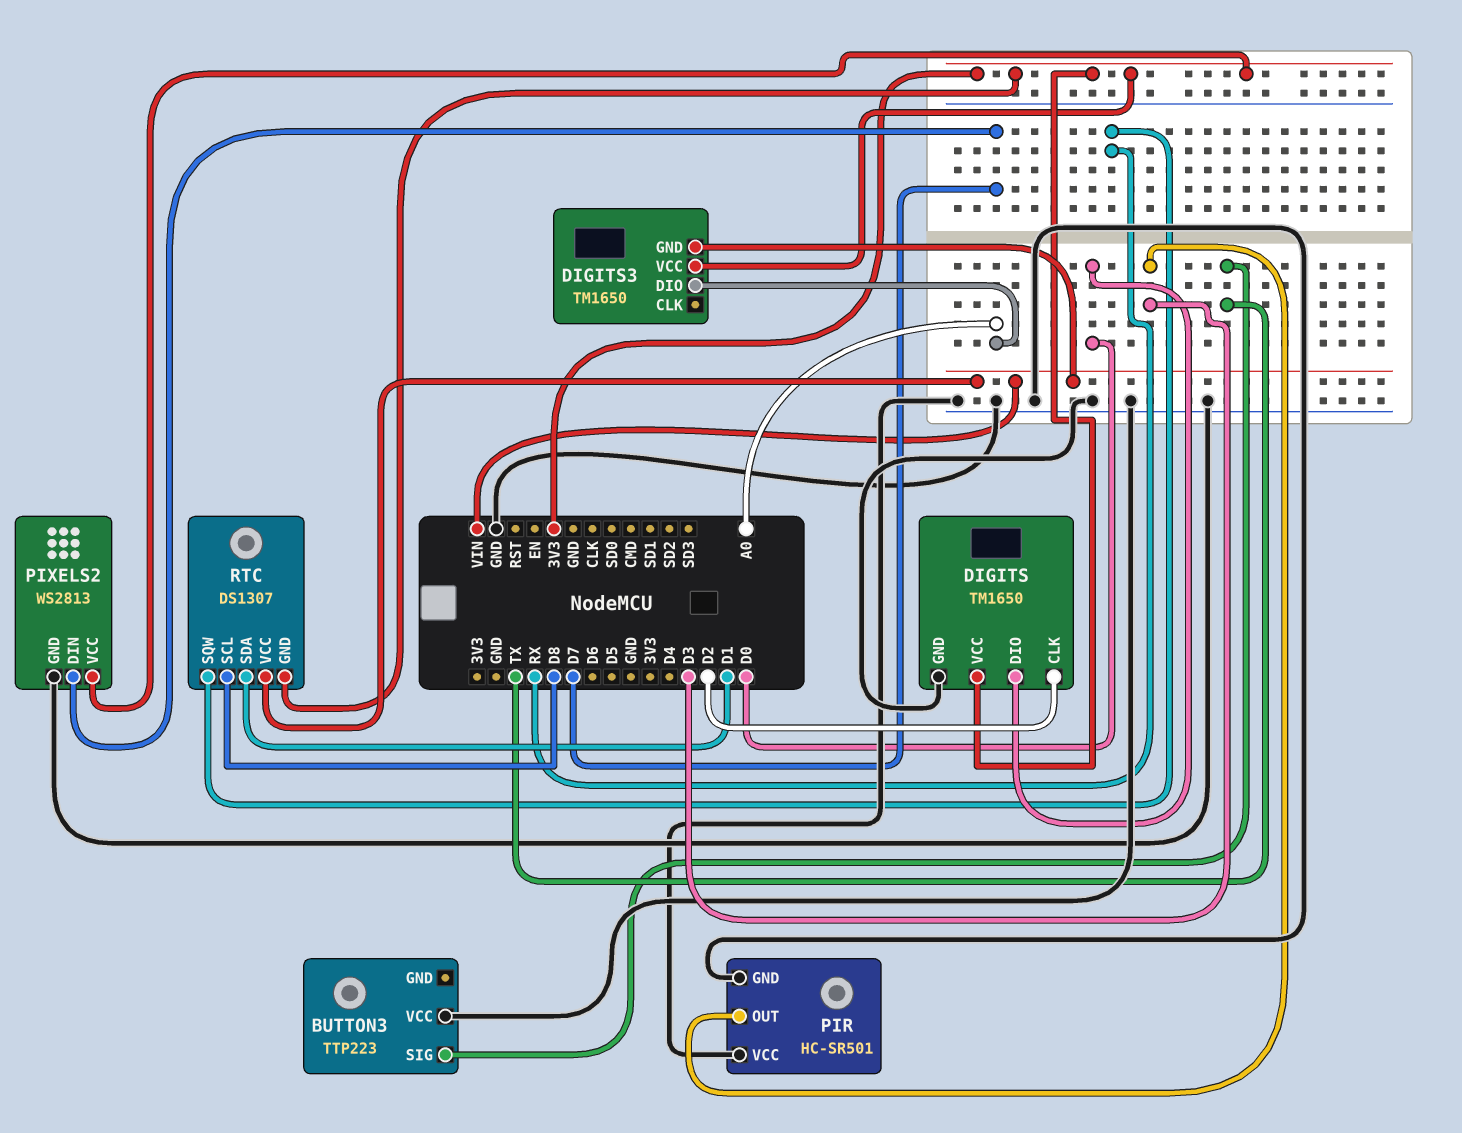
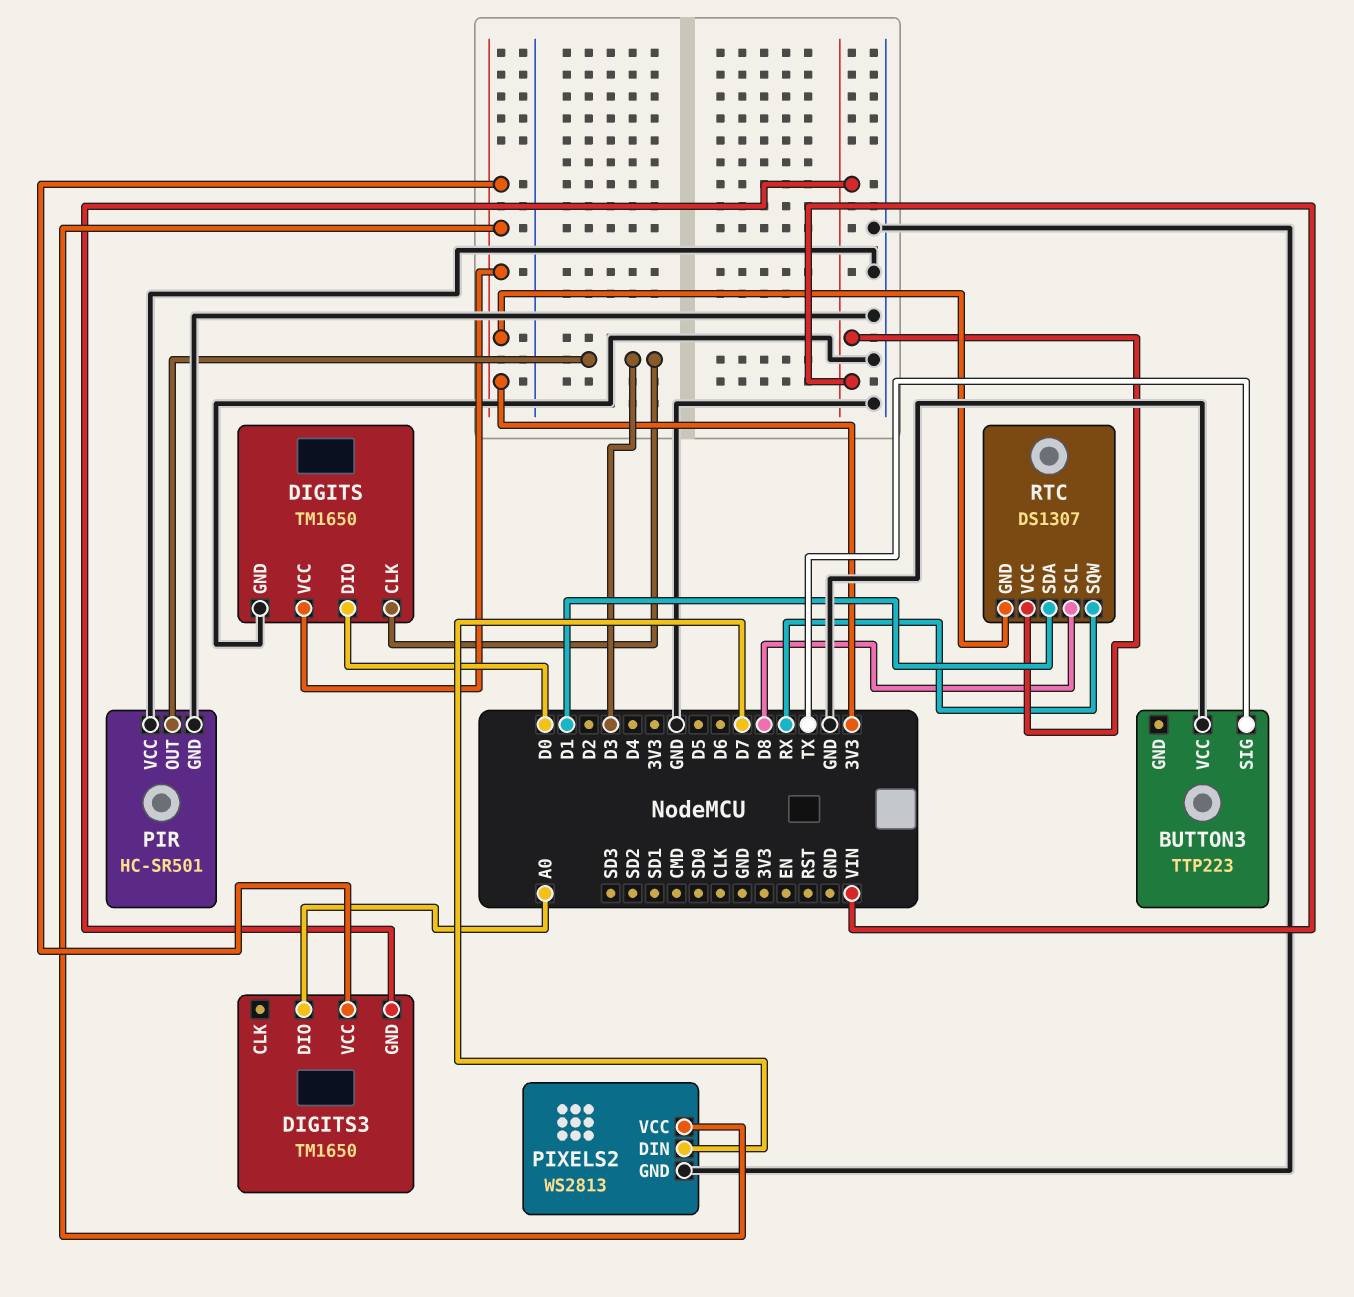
DIGITS pin CLK: D2 -> D3

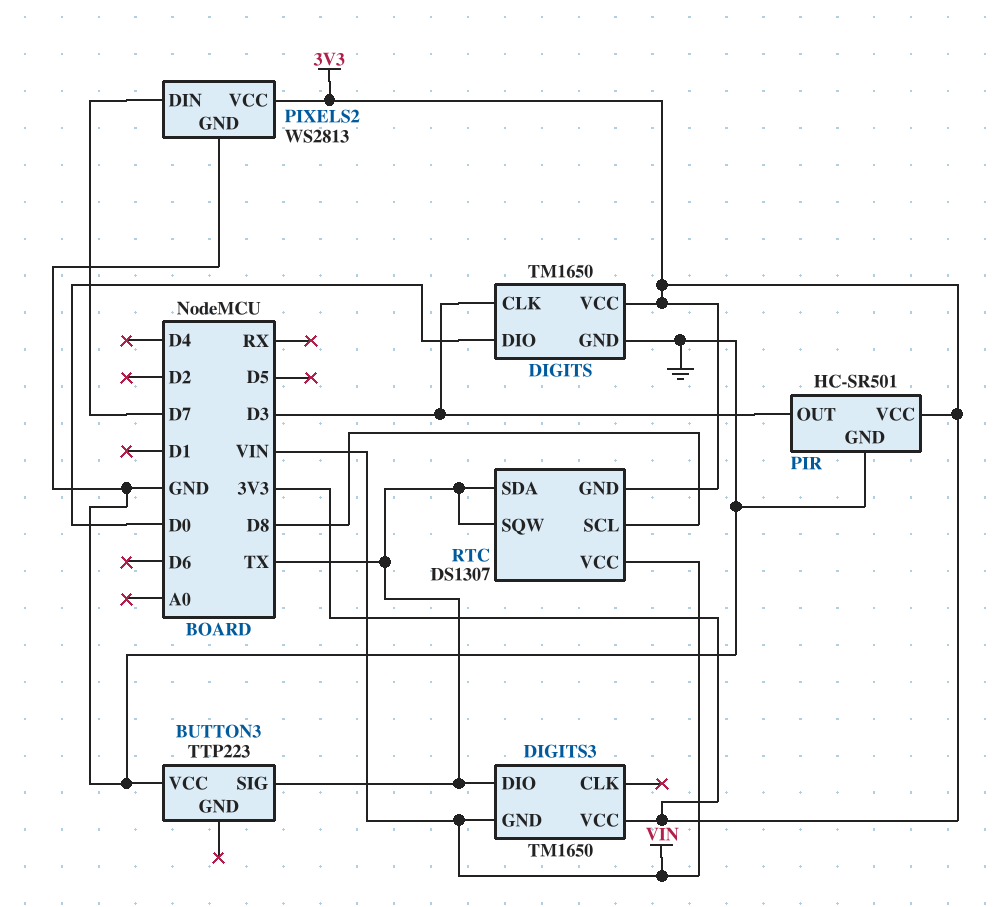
DIGITS3 pin DIO: A0 -> TX
PIR pin VCC: GND -> 3V3
RTC pin SDA: D1 -> TX
RTC pin SQW: RX -> TX

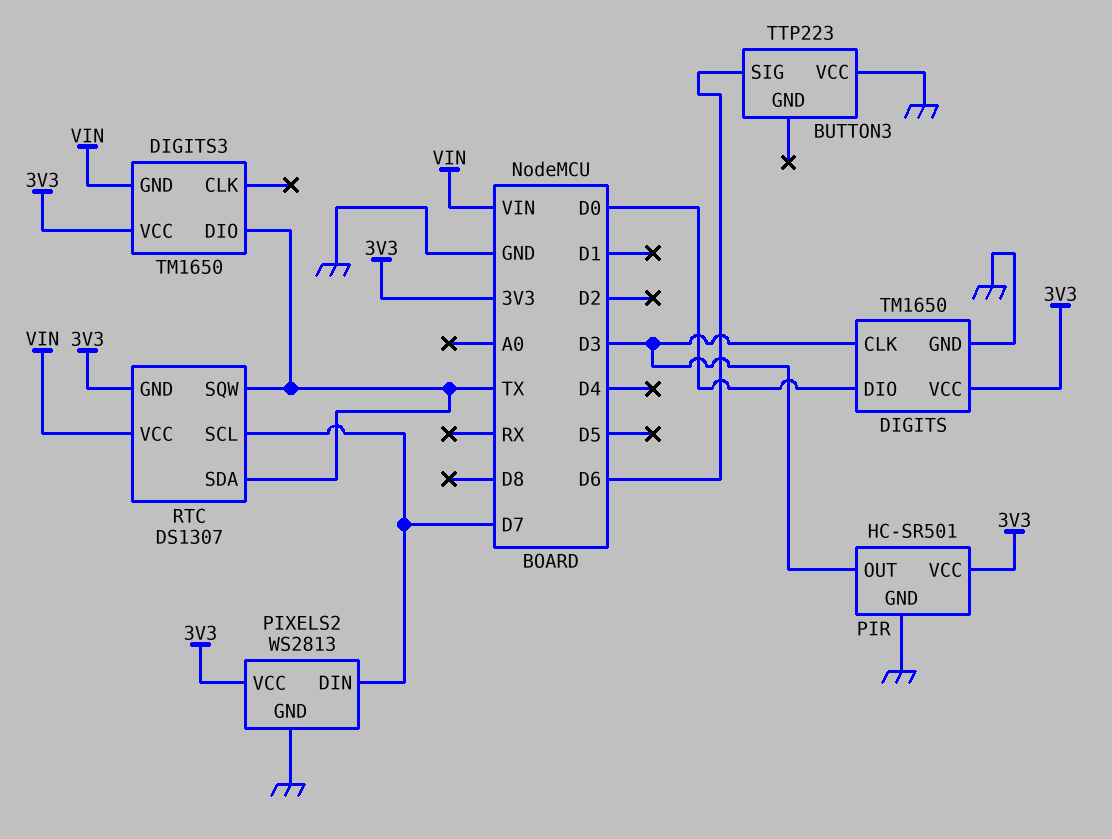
BUTTON3 pin SIG: TX -> D6
RTC pin SCL: D8 -> D7

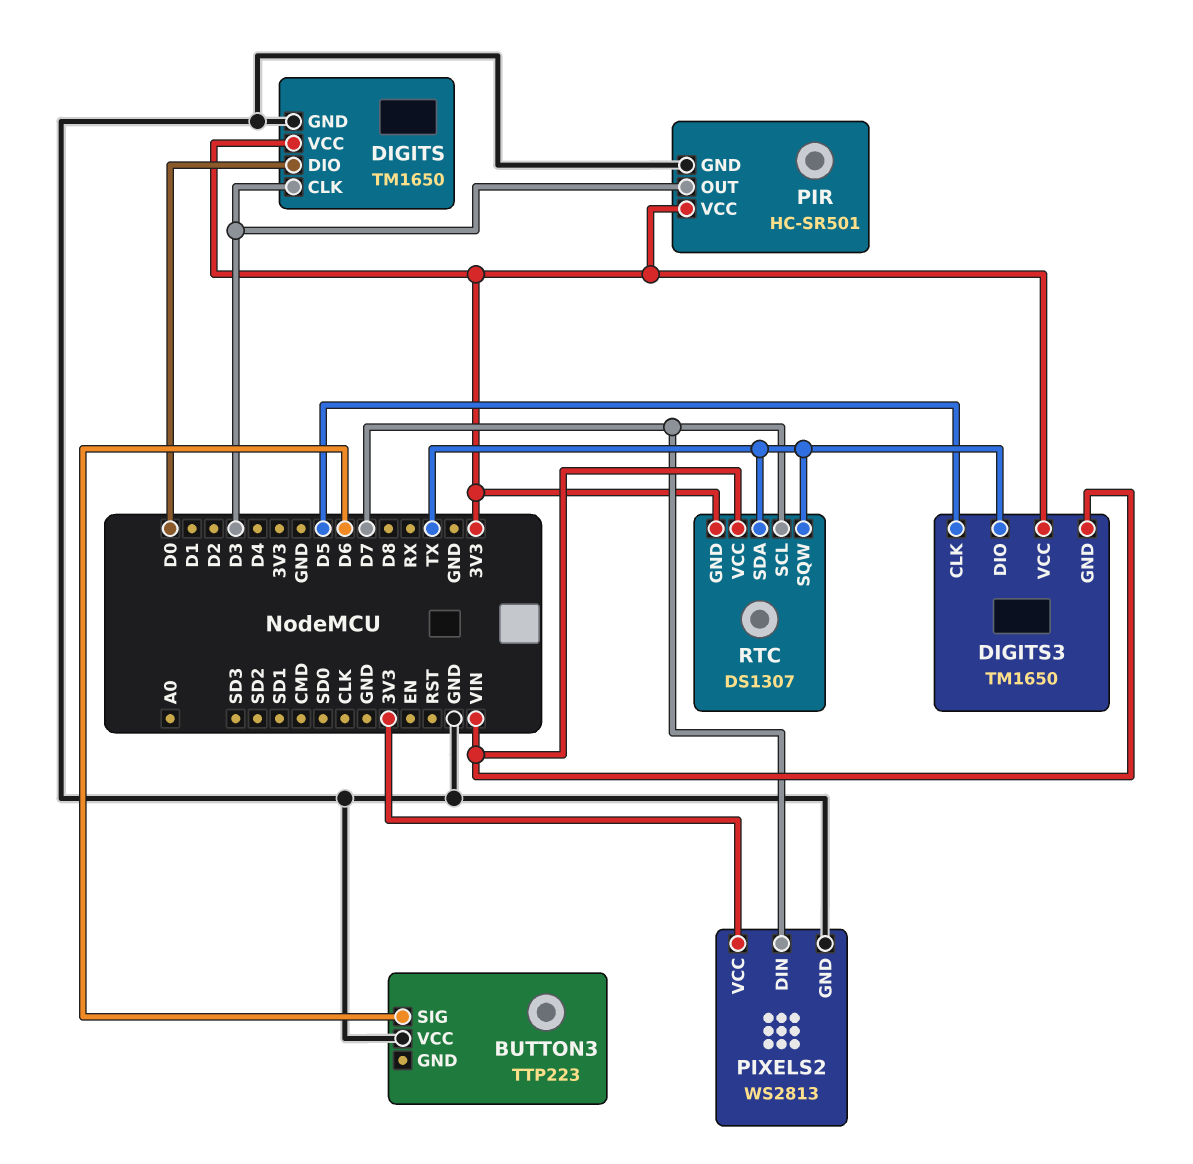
DIGITS3 pin CLK: none -> D5

